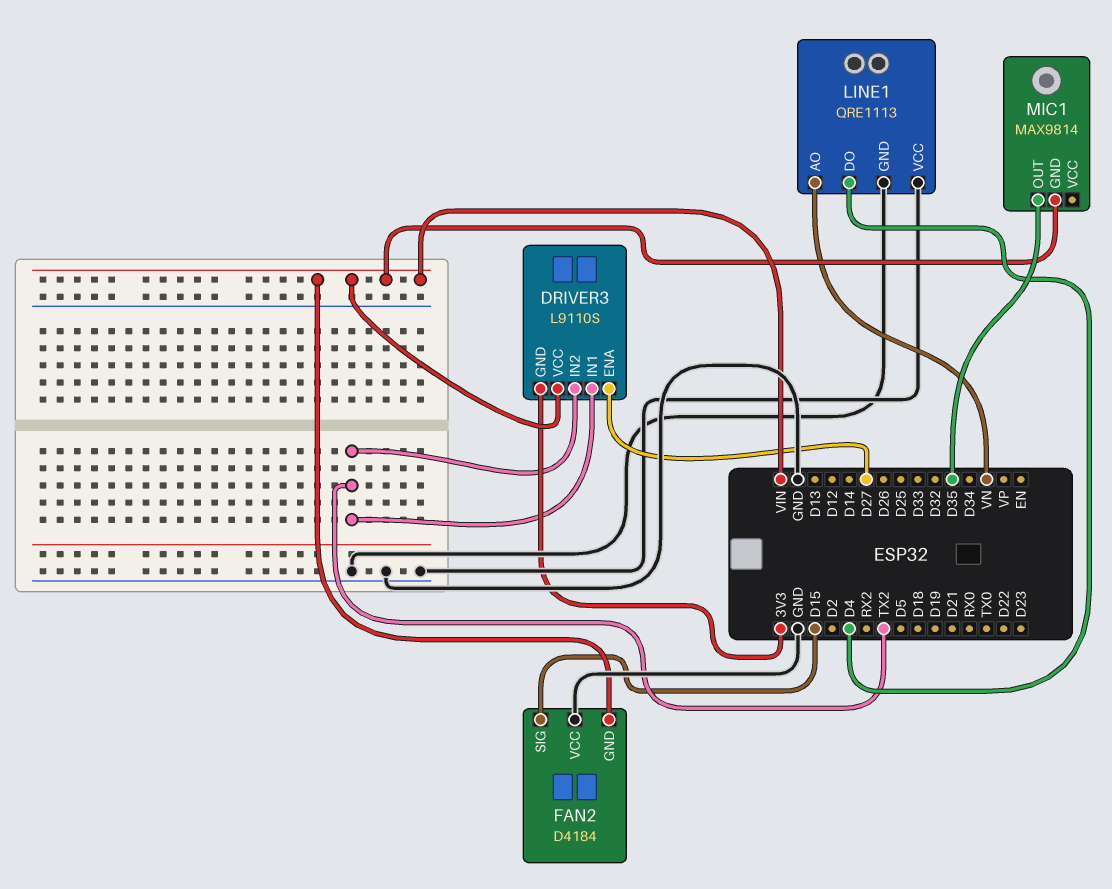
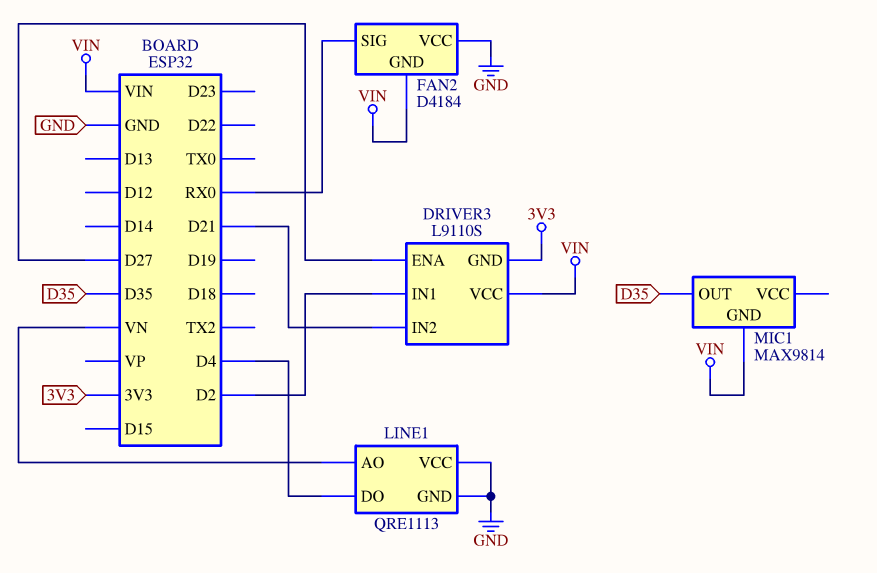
DRIVER3 pin IN1: TX2 -> D2
DRIVER3 pin IN2: TX2 -> D21
FAN2 pin SIG: D15 -> RX0

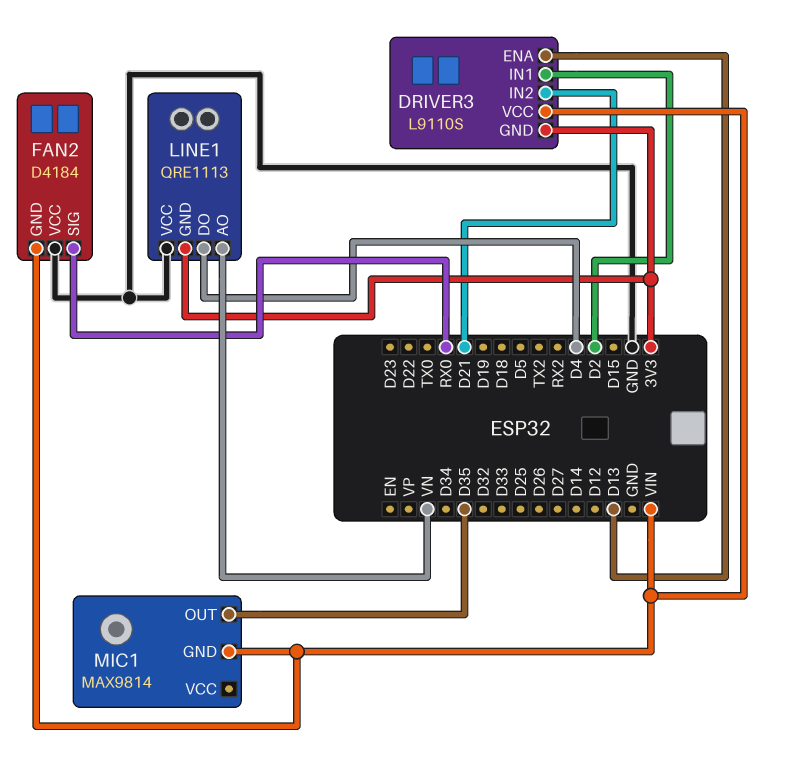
DRIVER3 pin ENA: D27 -> D13
LINE1 pin GND: GND -> 3V3

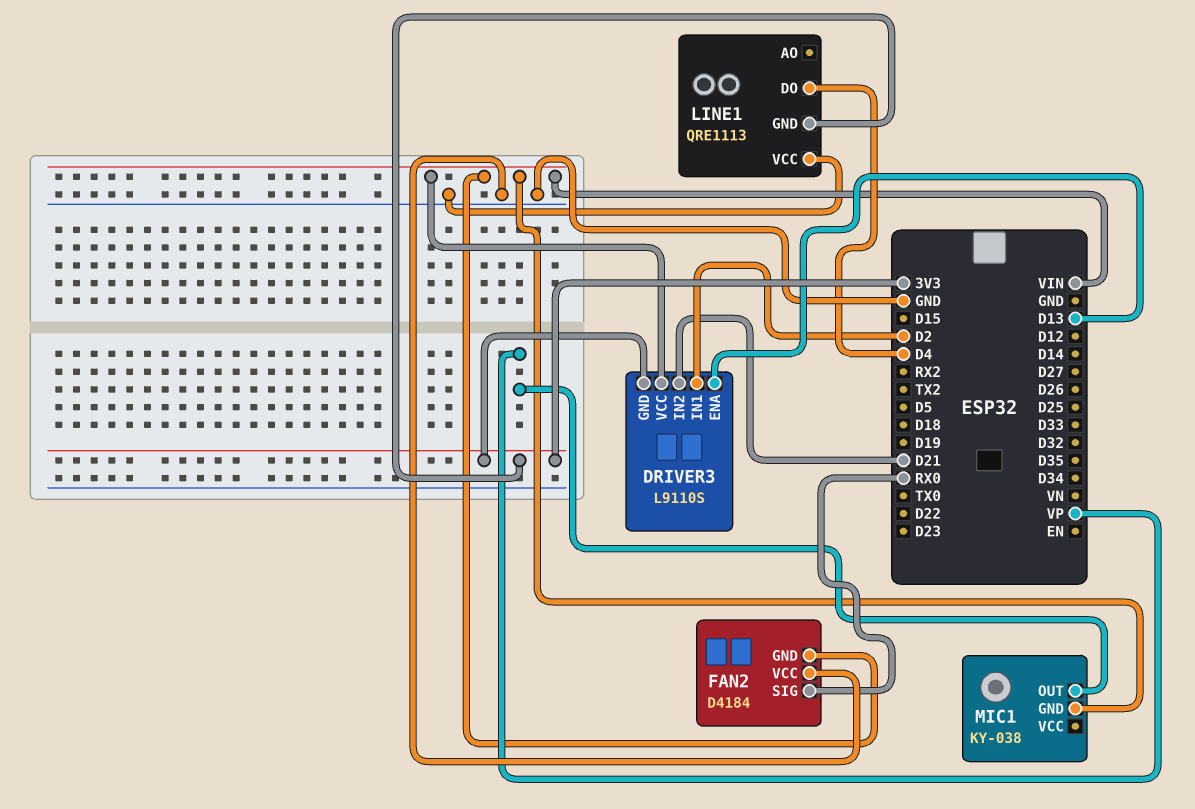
LINE1 pin AO: VN -> none
MIC1: MAX9814 -> KY-038
MIC1 pin OUT: D35 -> VP

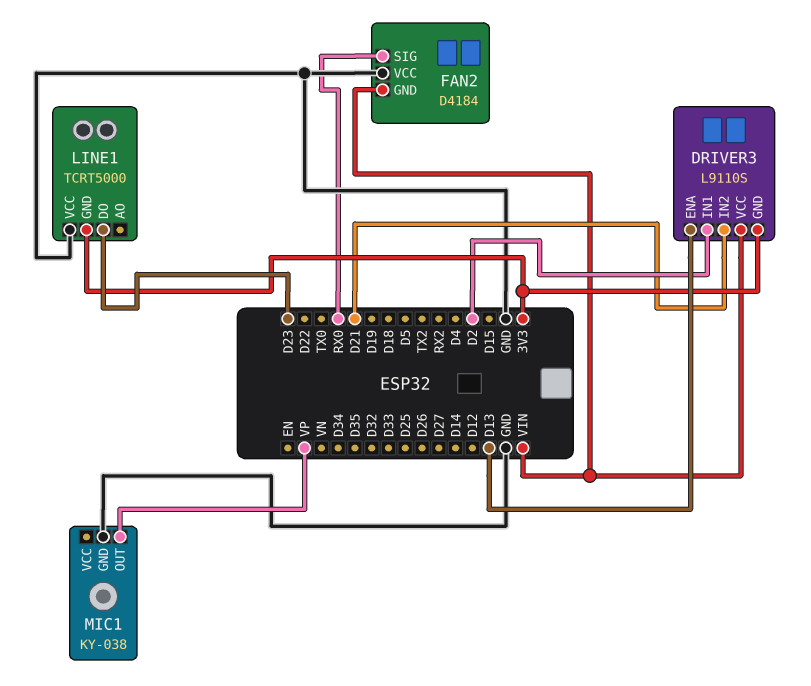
LINE1: QRE1113 -> TCRT5000
LINE1 pin DO: D4 -> D23
MIC1 pin GND: VIN -> GND

